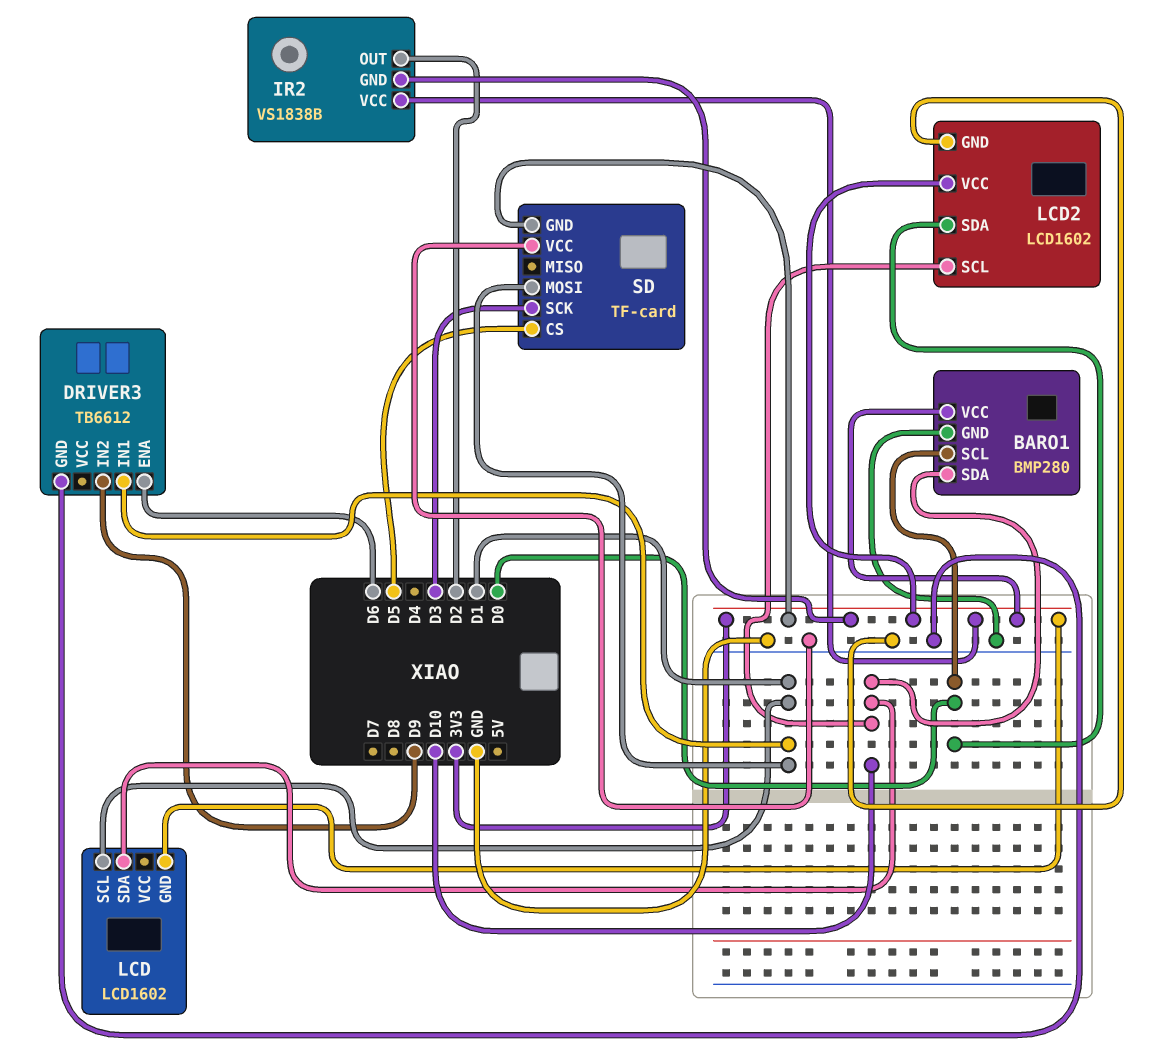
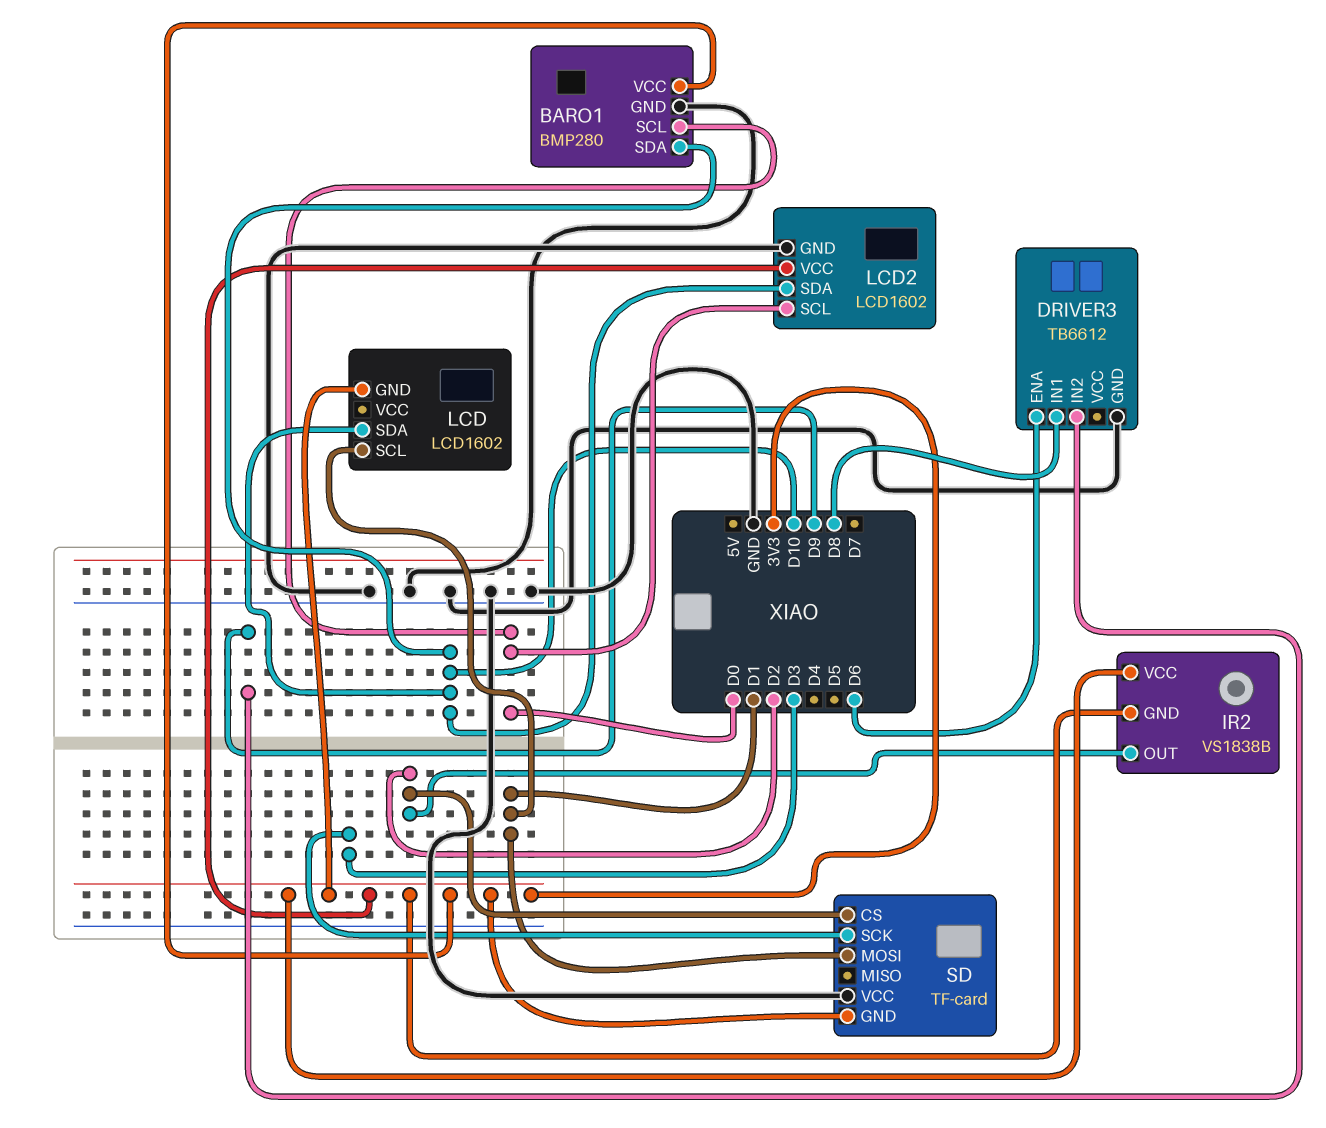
DRIVER3 pin IN1: D1 -> D8
LCD2 pin SCL: D10 -> D0
LCD2 pin SDA: D0 -> D10
SD pin CS: D5 -> D2

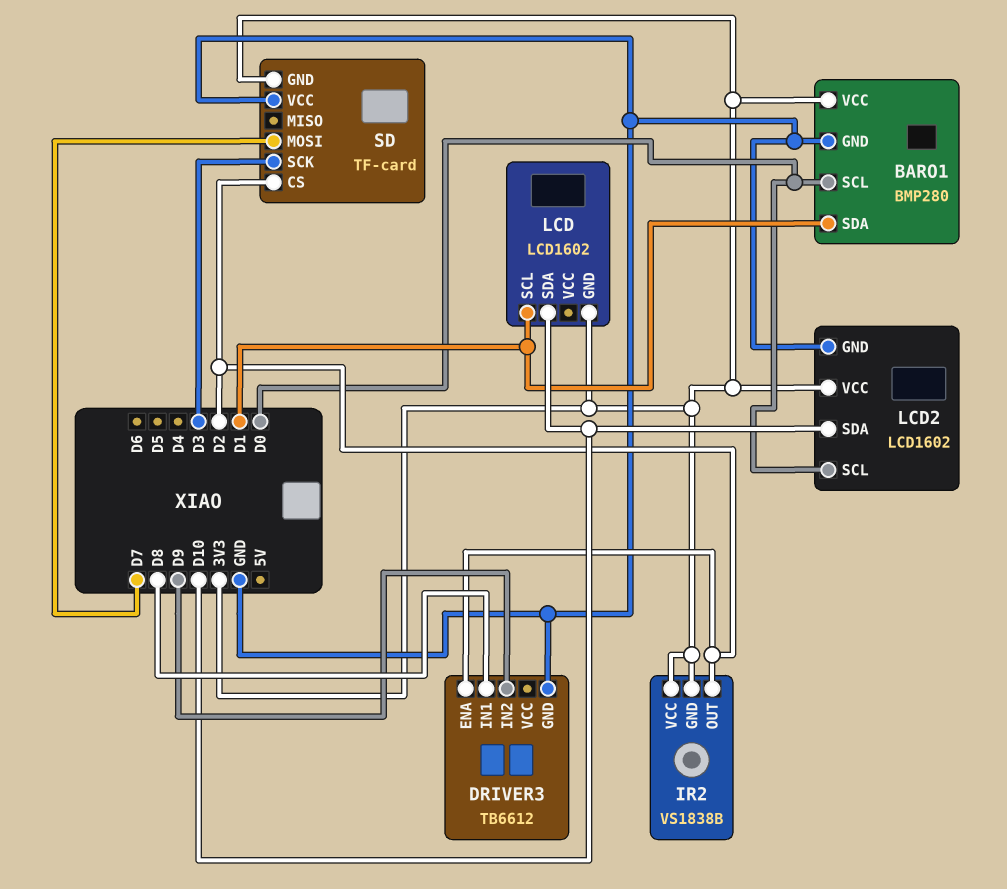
BARO1 pin SDA: D10 -> D1
DRIVER3 pin ENA: D6 -> D2
SD pin MOSI: D1 -> D7

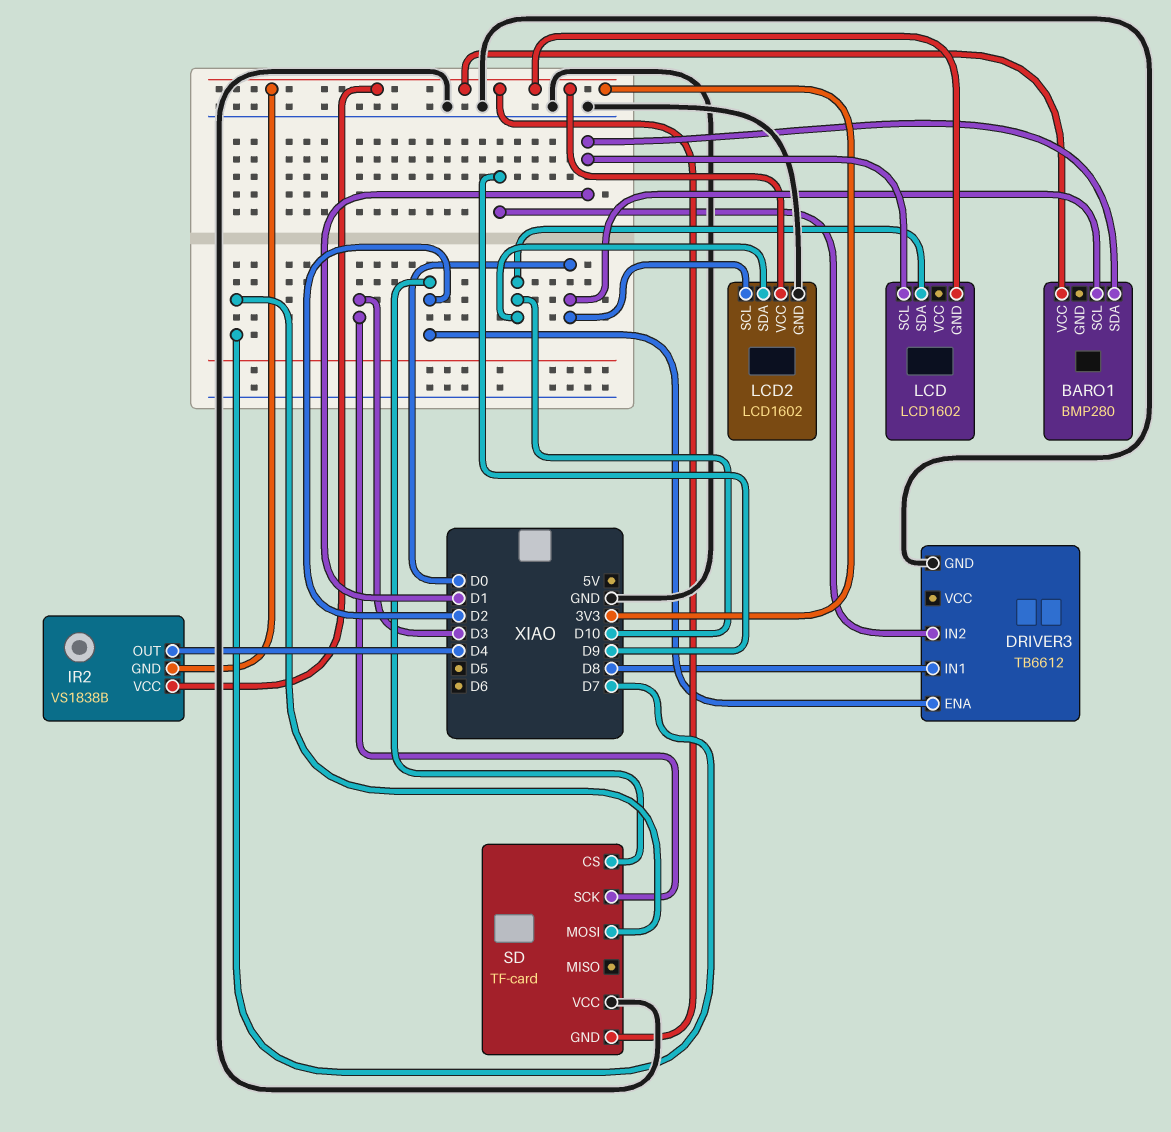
BARO1 pin GND: GND -> none
IR2 pin OUT: D2 -> D4

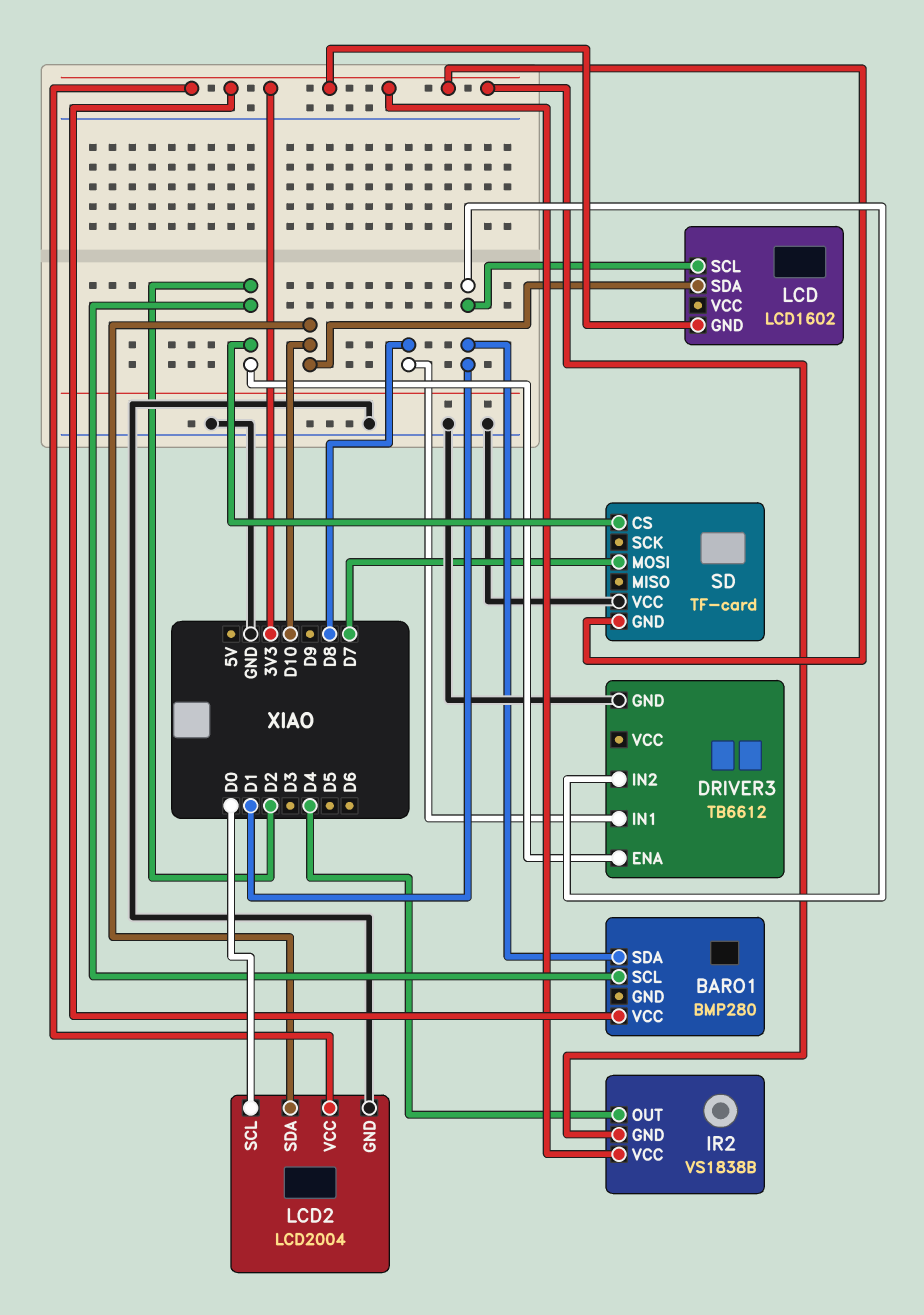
BARO1 pin SCL: D0 -> D2
DRIVER3 pin IN2: D9 -> D1
LCD2: LCD1602 -> LCD2004
SD pin SCK: D3 -> none

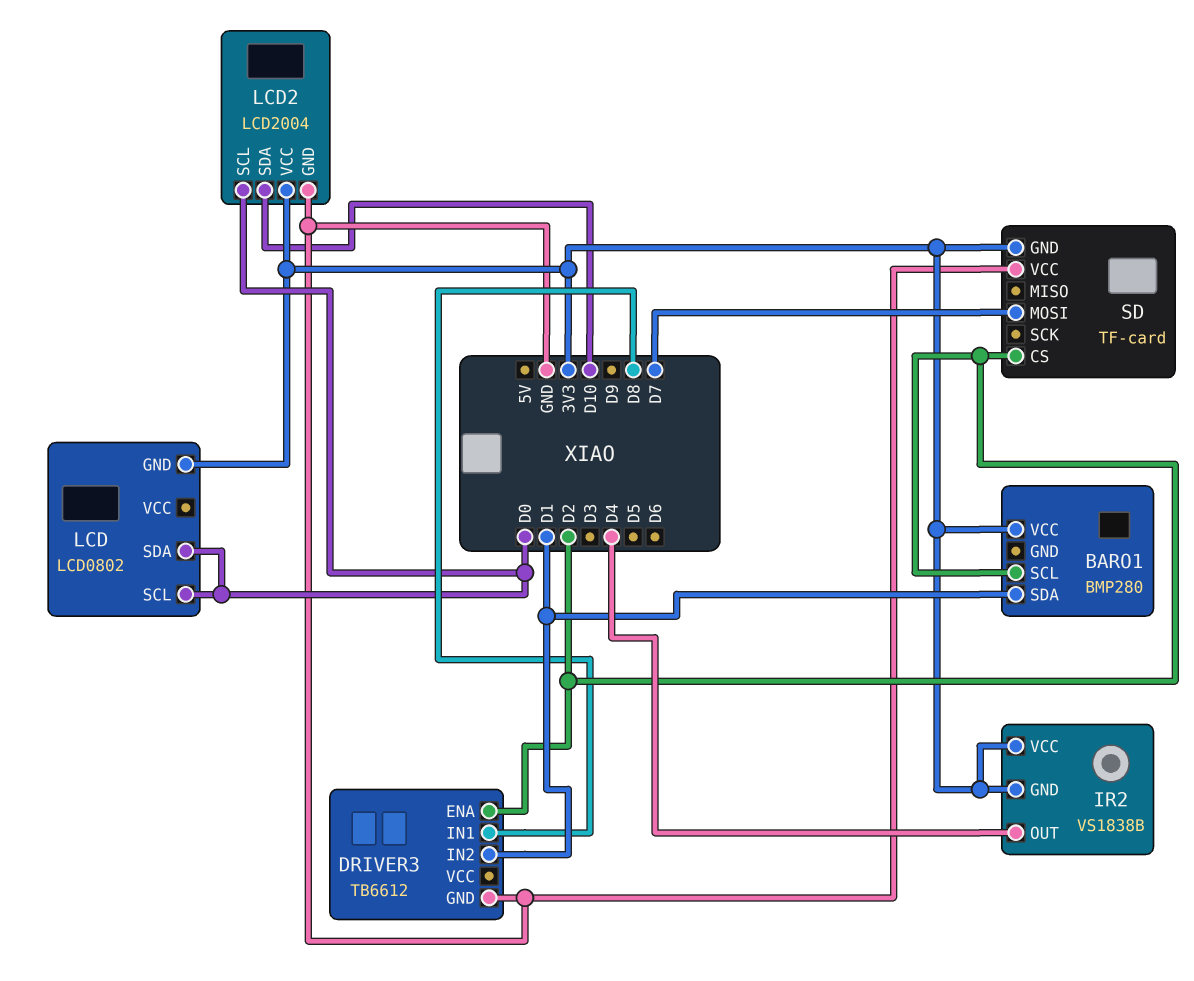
LCD: LCD1602 -> LCD0802
LCD pin SCL: D1 -> D0
LCD pin SDA: D10 -> D0

